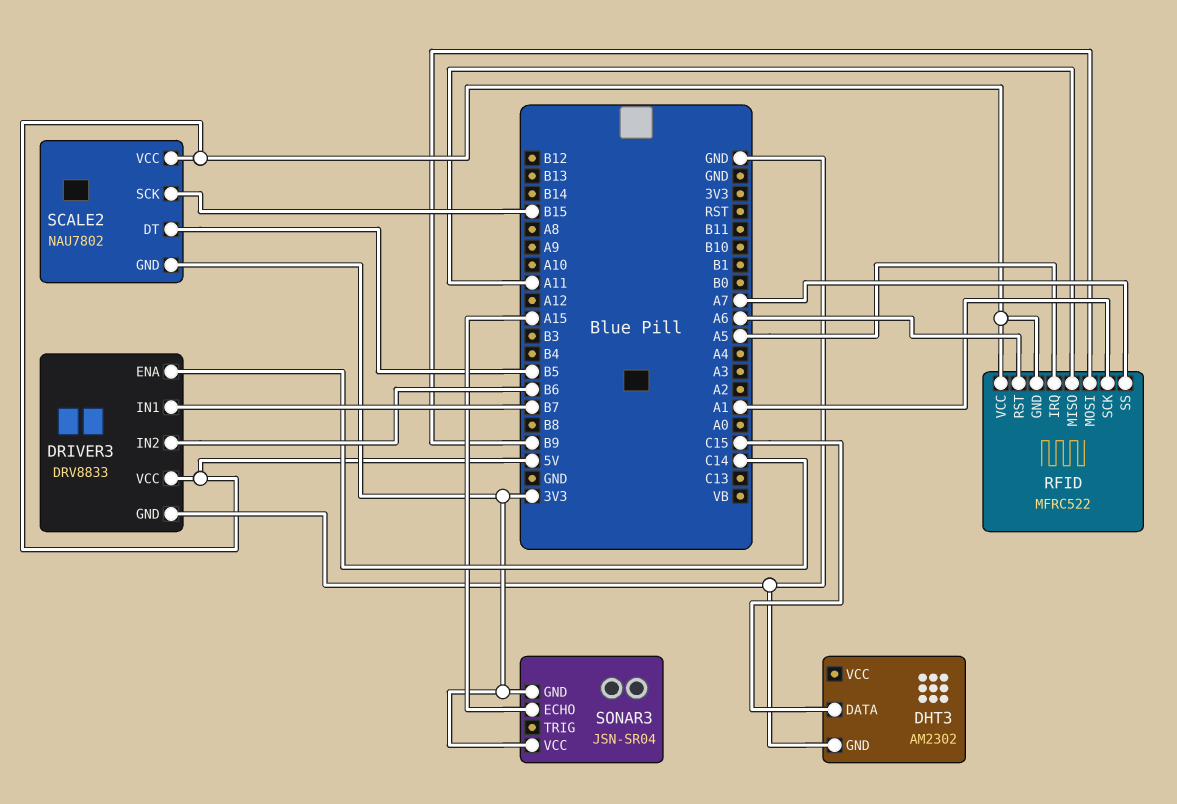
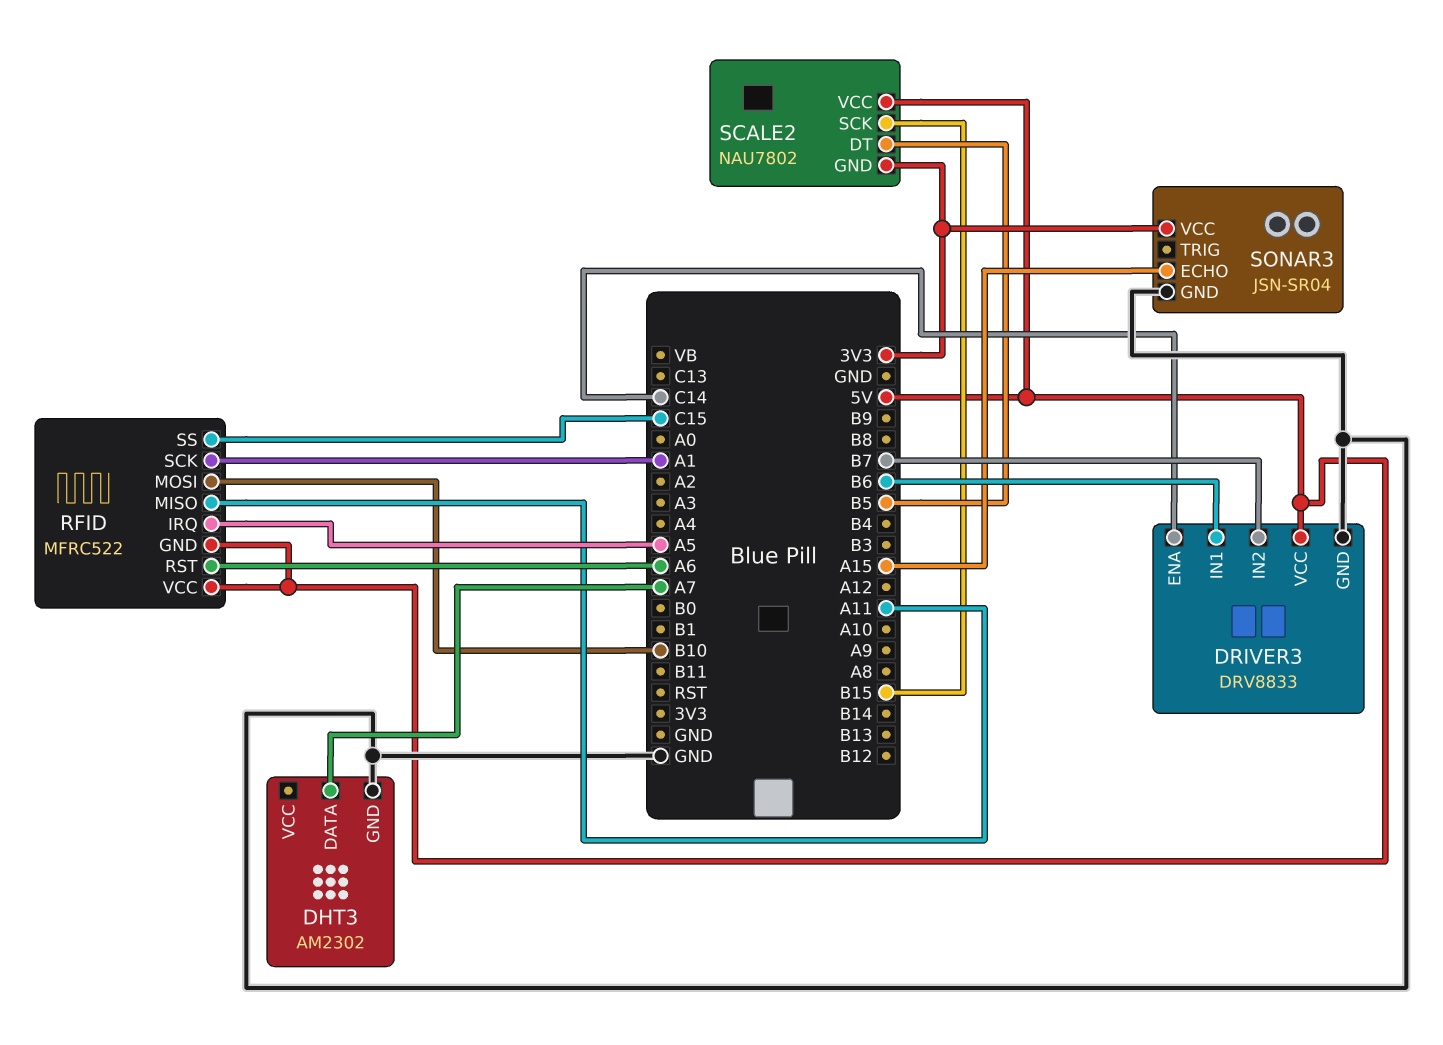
DHT3 pin DATA: C15 -> A7
DRIVER3 pin IN1: B7 -> B6
DRIVER3 pin IN2: B6 -> B7
RFID pin MOSI: B9 -> B10
RFID pin SS: A7 -> C15
SONAR3 pin GND: 3V3 -> GND

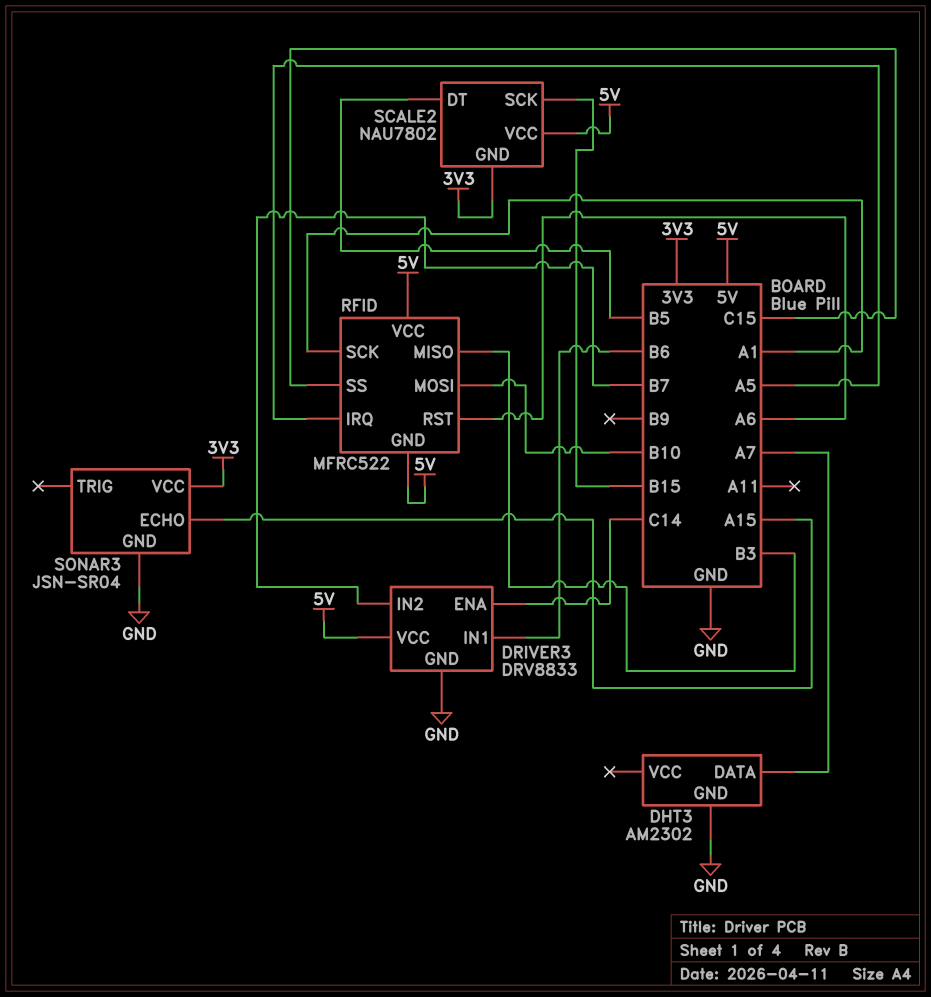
RFID pin MISO: A11 -> B3

